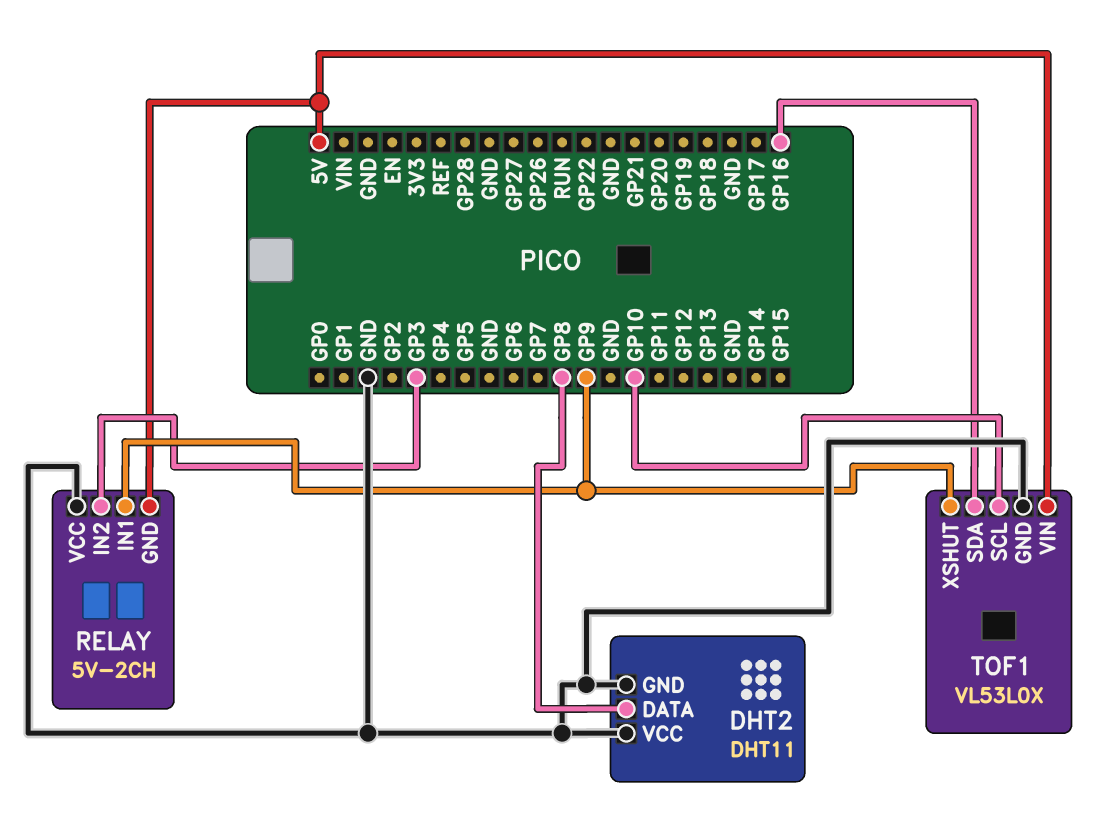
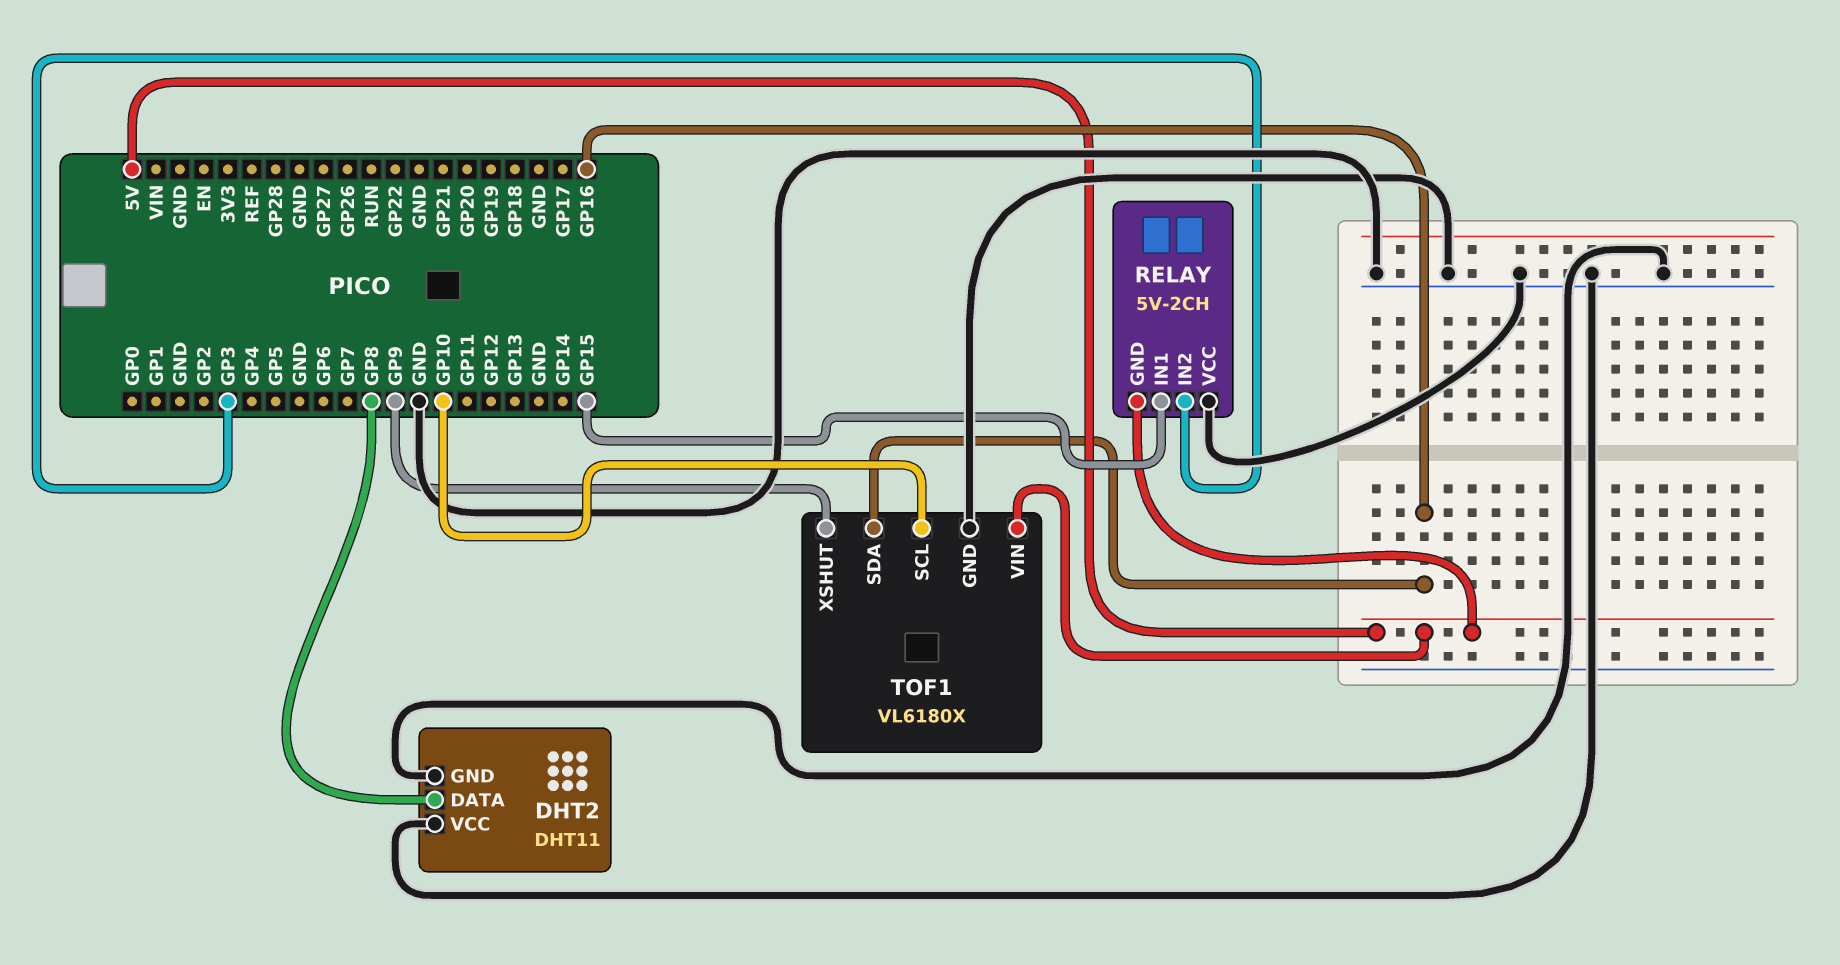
RELAY pin IN1: GP9 -> GP15
TOF1: VL53L0X -> VL6180X

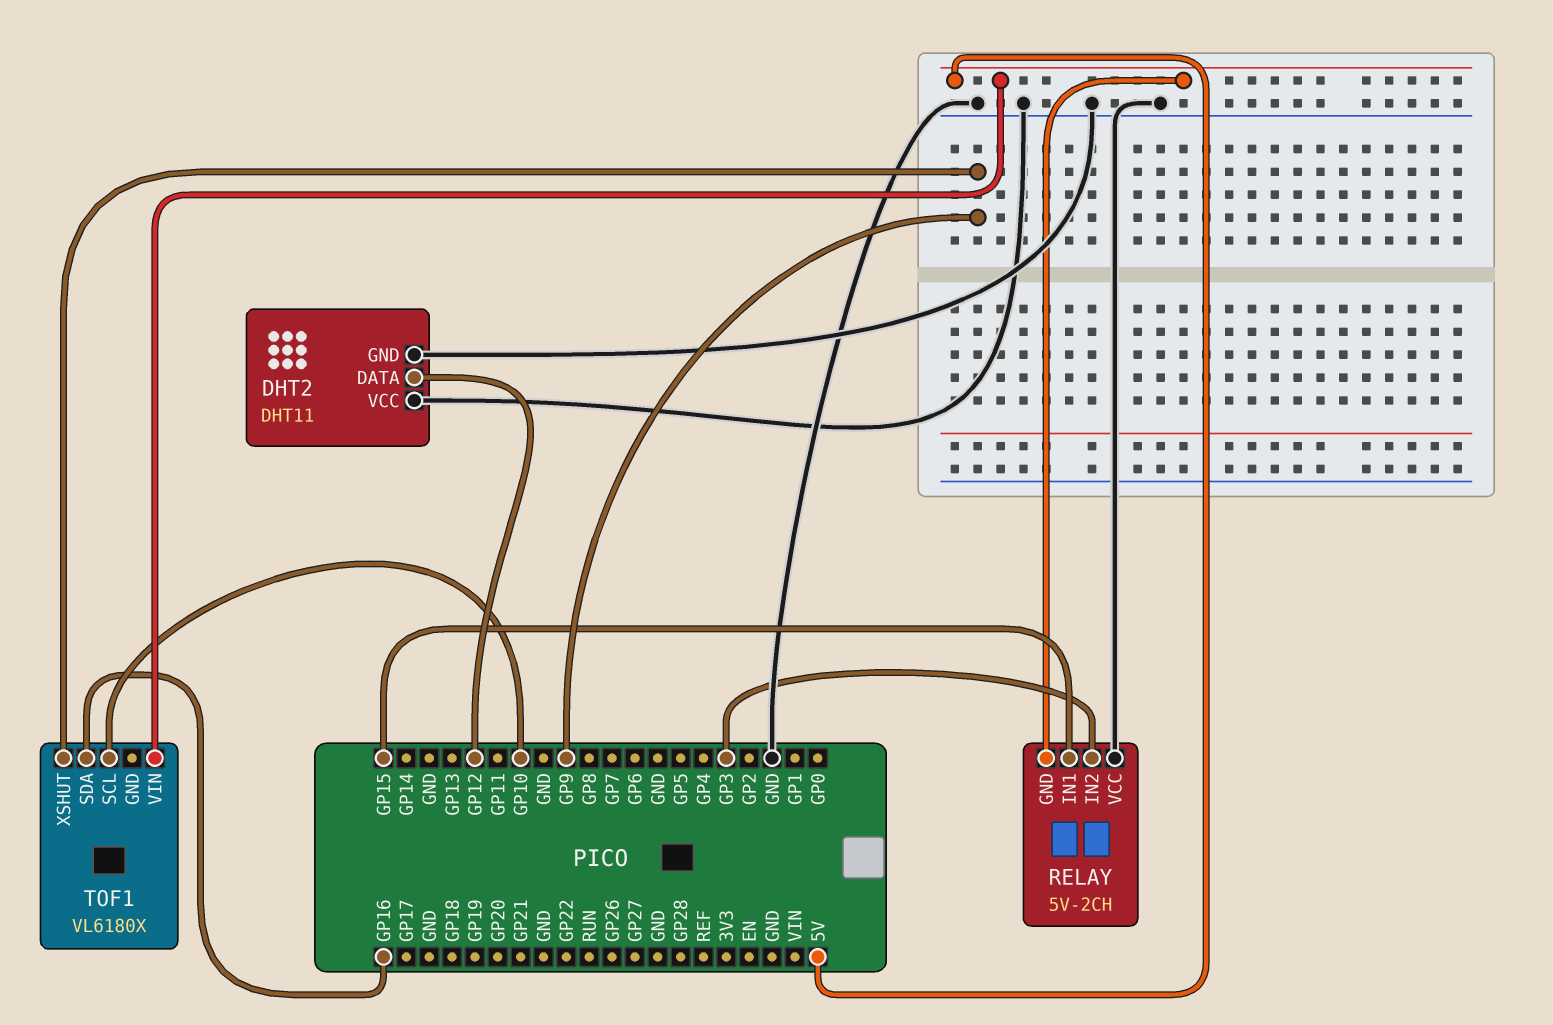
DHT2 pin DATA: GP8 -> GP12
TOF1 pin GND: GND -> none

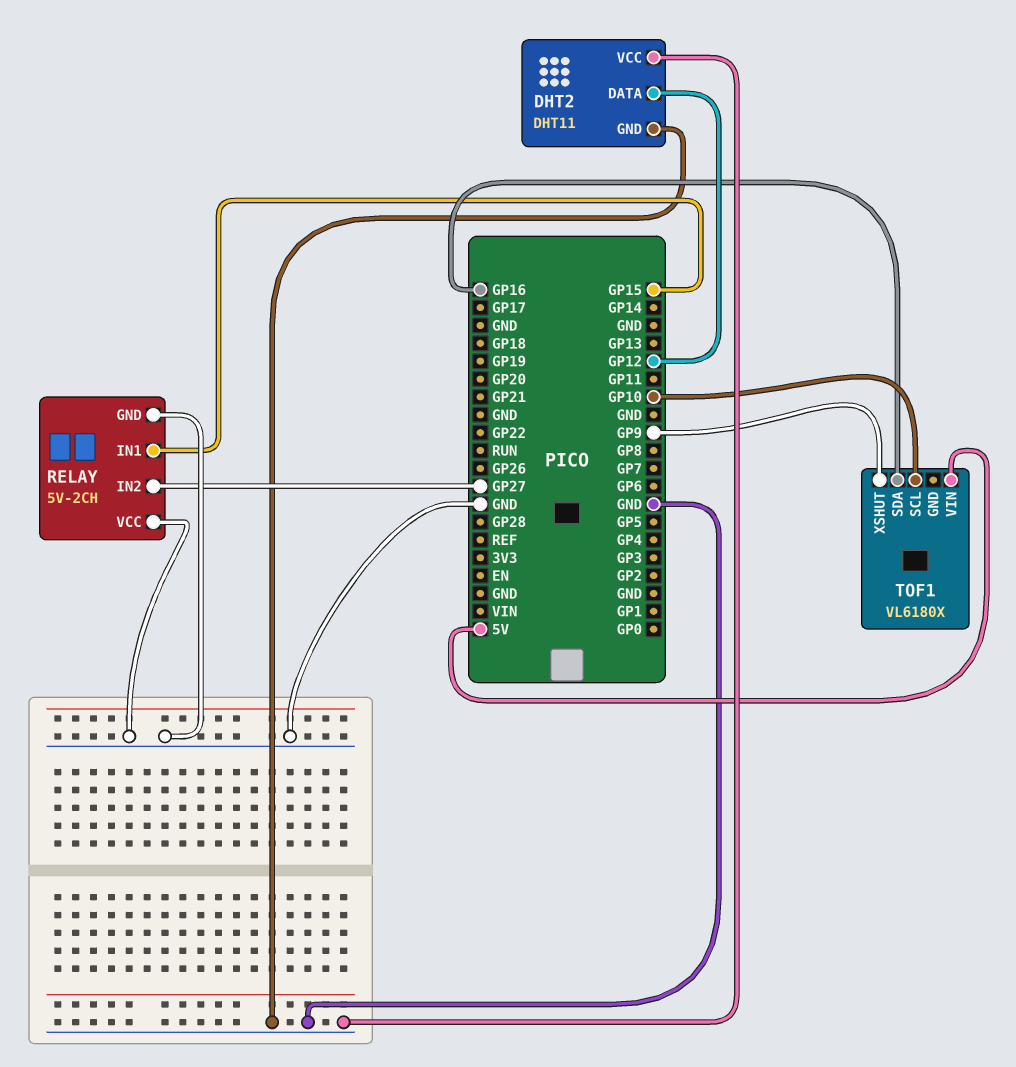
RELAY pin GND: 5V -> GND
RELAY pin IN2: GP3 -> GP27

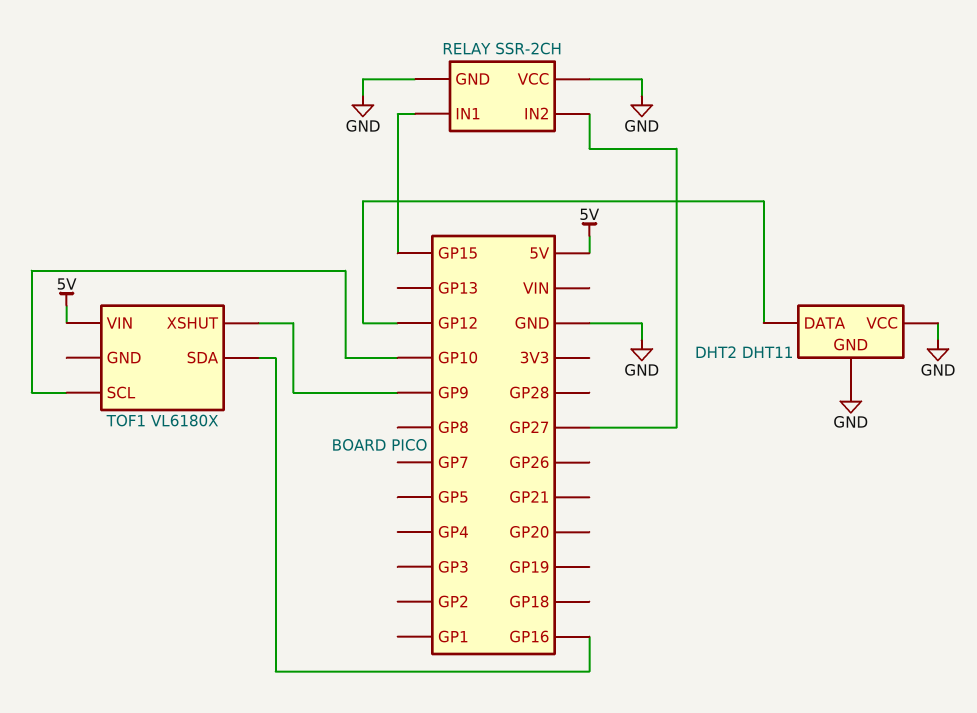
RELAY: 5V-2CH -> SSR-2CH

